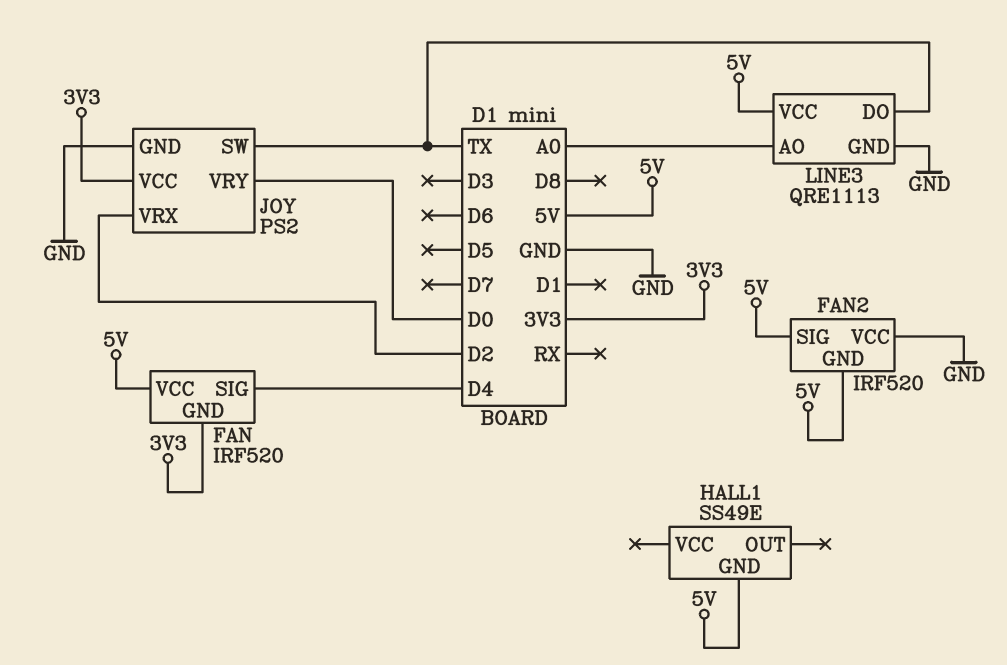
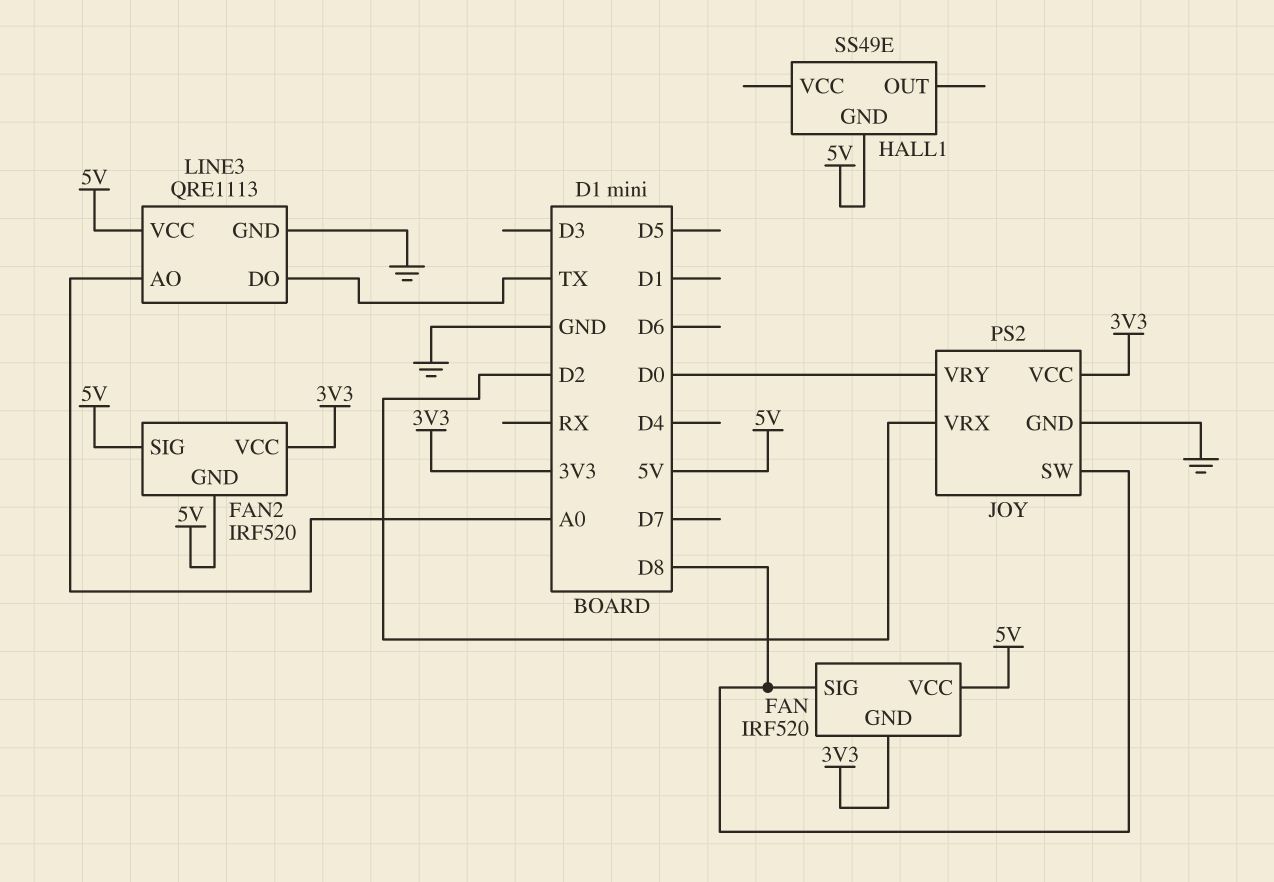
FAN pin SIG: D4 -> D8
FAN2 pin VCC: GND -> 3V3
JOY pin SW: TX -> D8

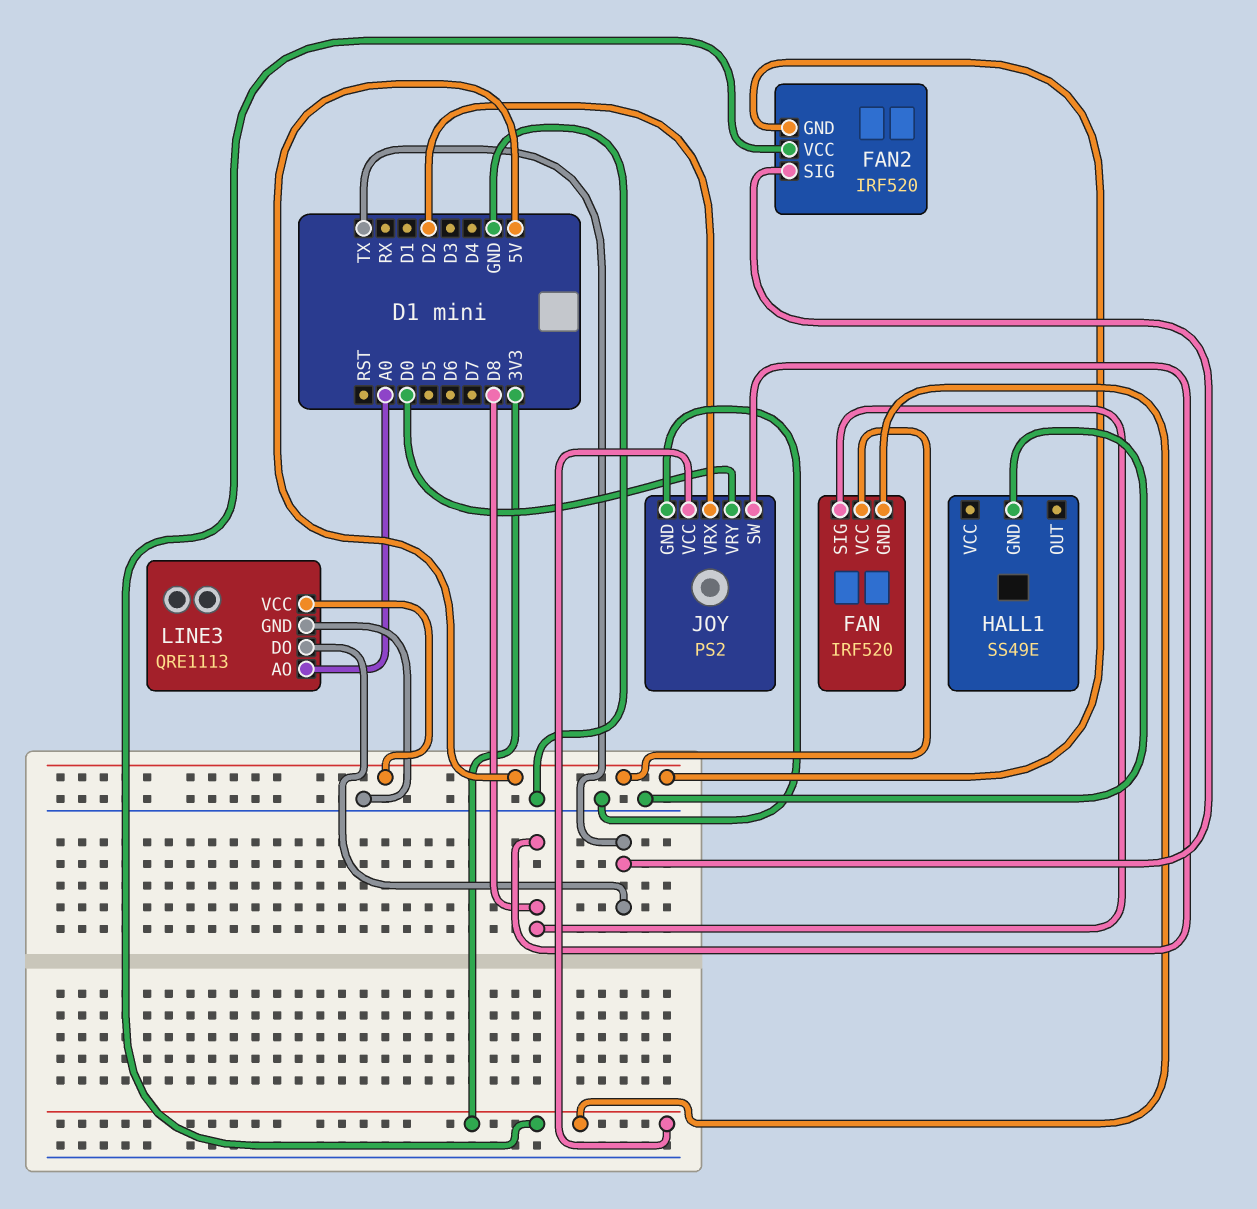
FAN2 pin SIG: 5V -> TX
HALL1 pin GND: 5V -> GND

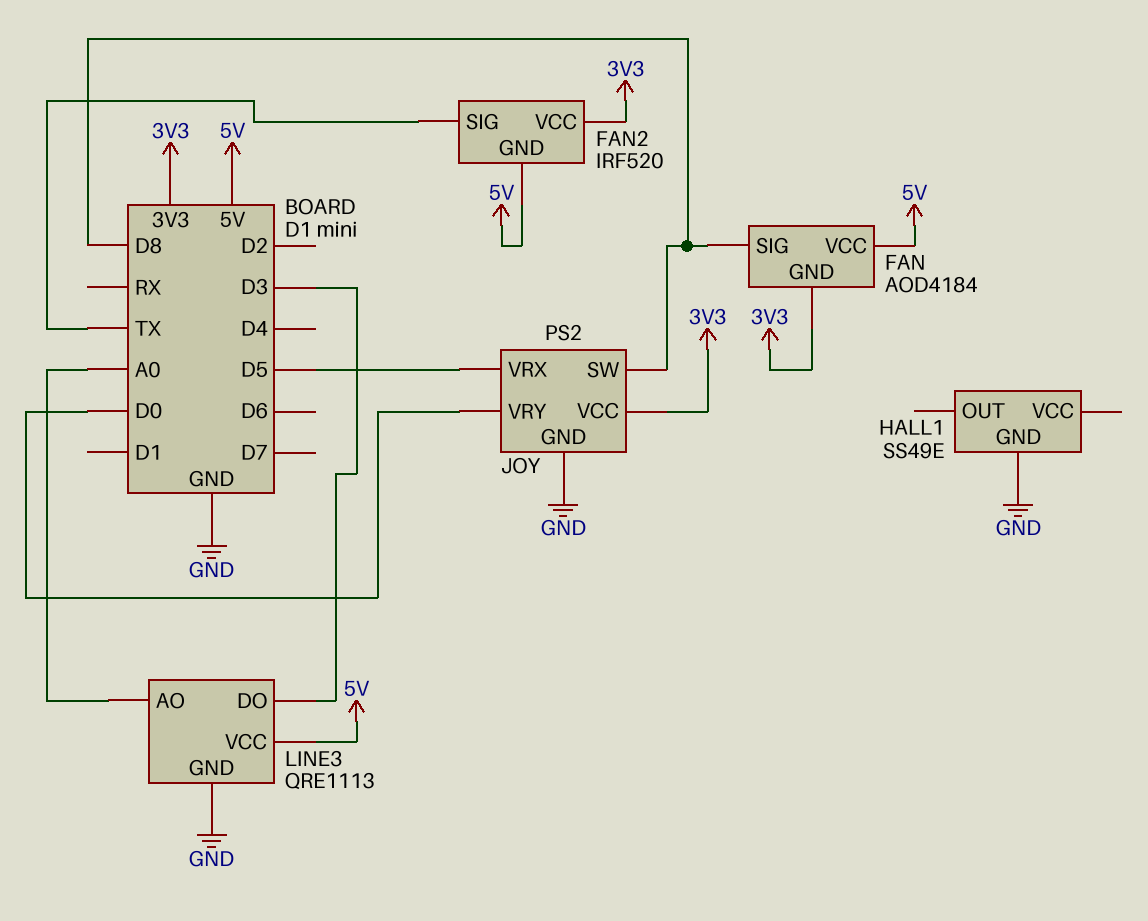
FAN: IRF520 -> AOD4184
JOY pin VRX: D2 -> D5
LINE3 pin DO: TX -> D3

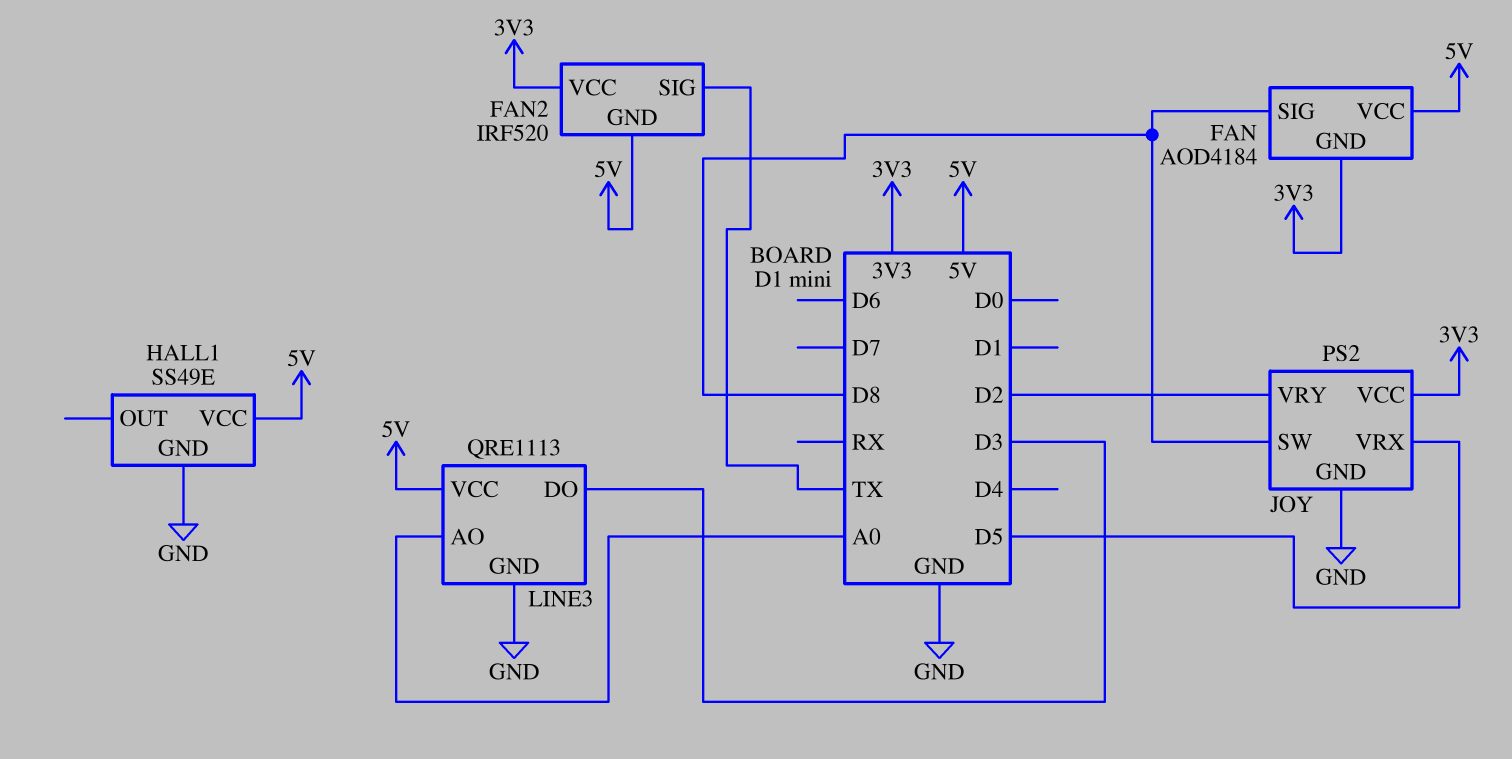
HALL1 pin VCC: none -> 5V
JOY pin VRY: D0 -> D2

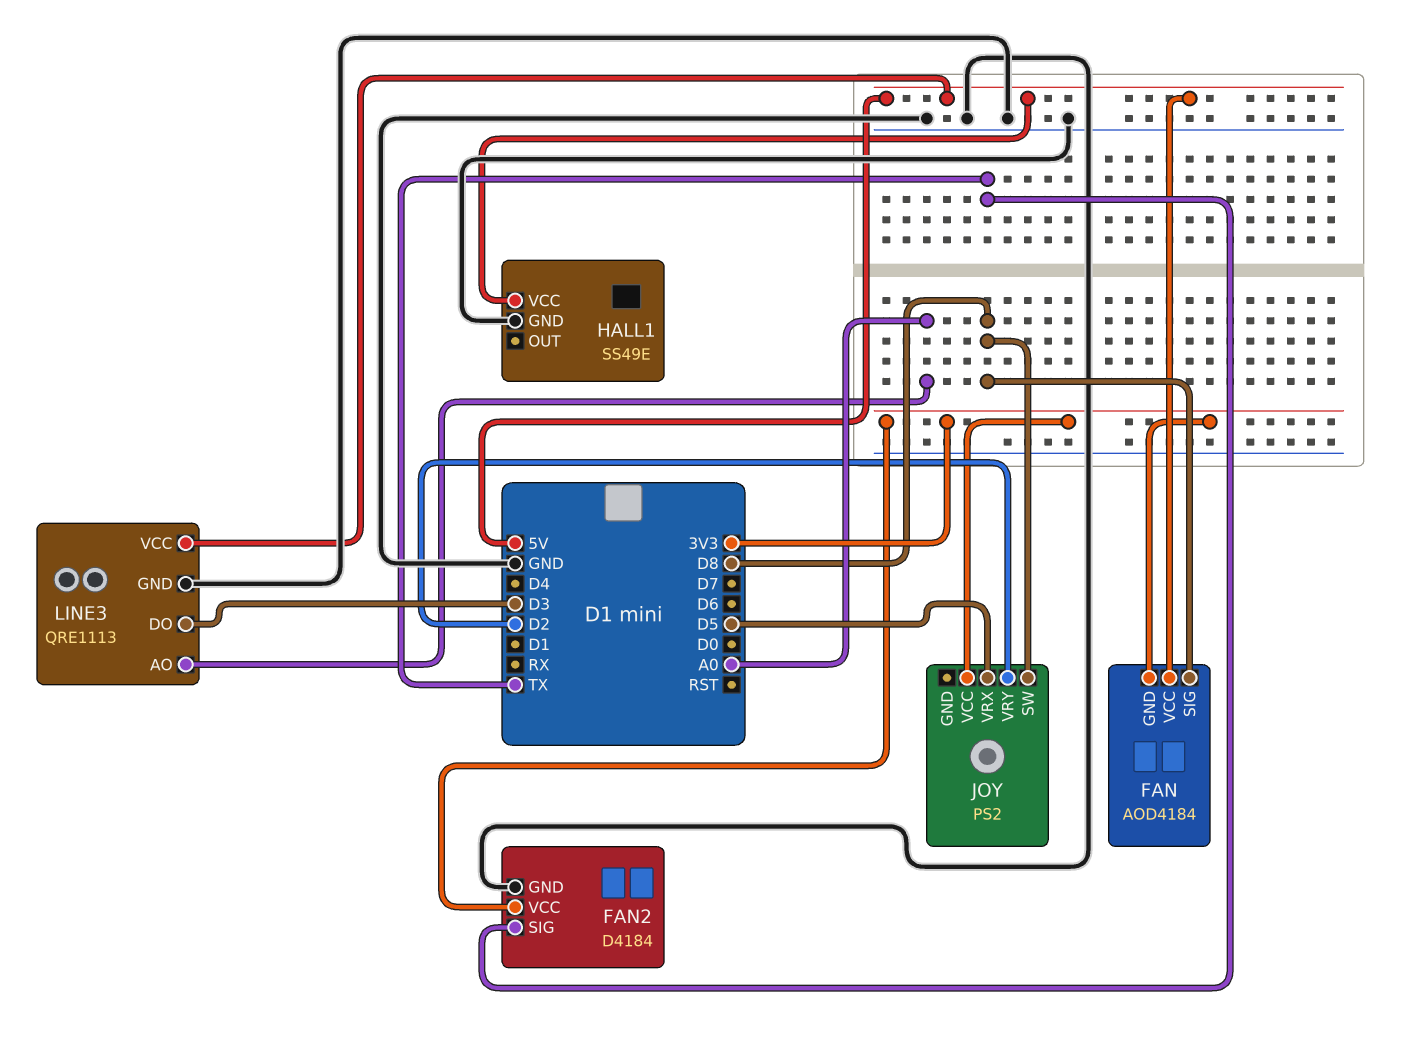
FAN2: IRF520 -> D4184
FAN2 pin GND: 5V -> GND
JOY pin GND: GND -> none

